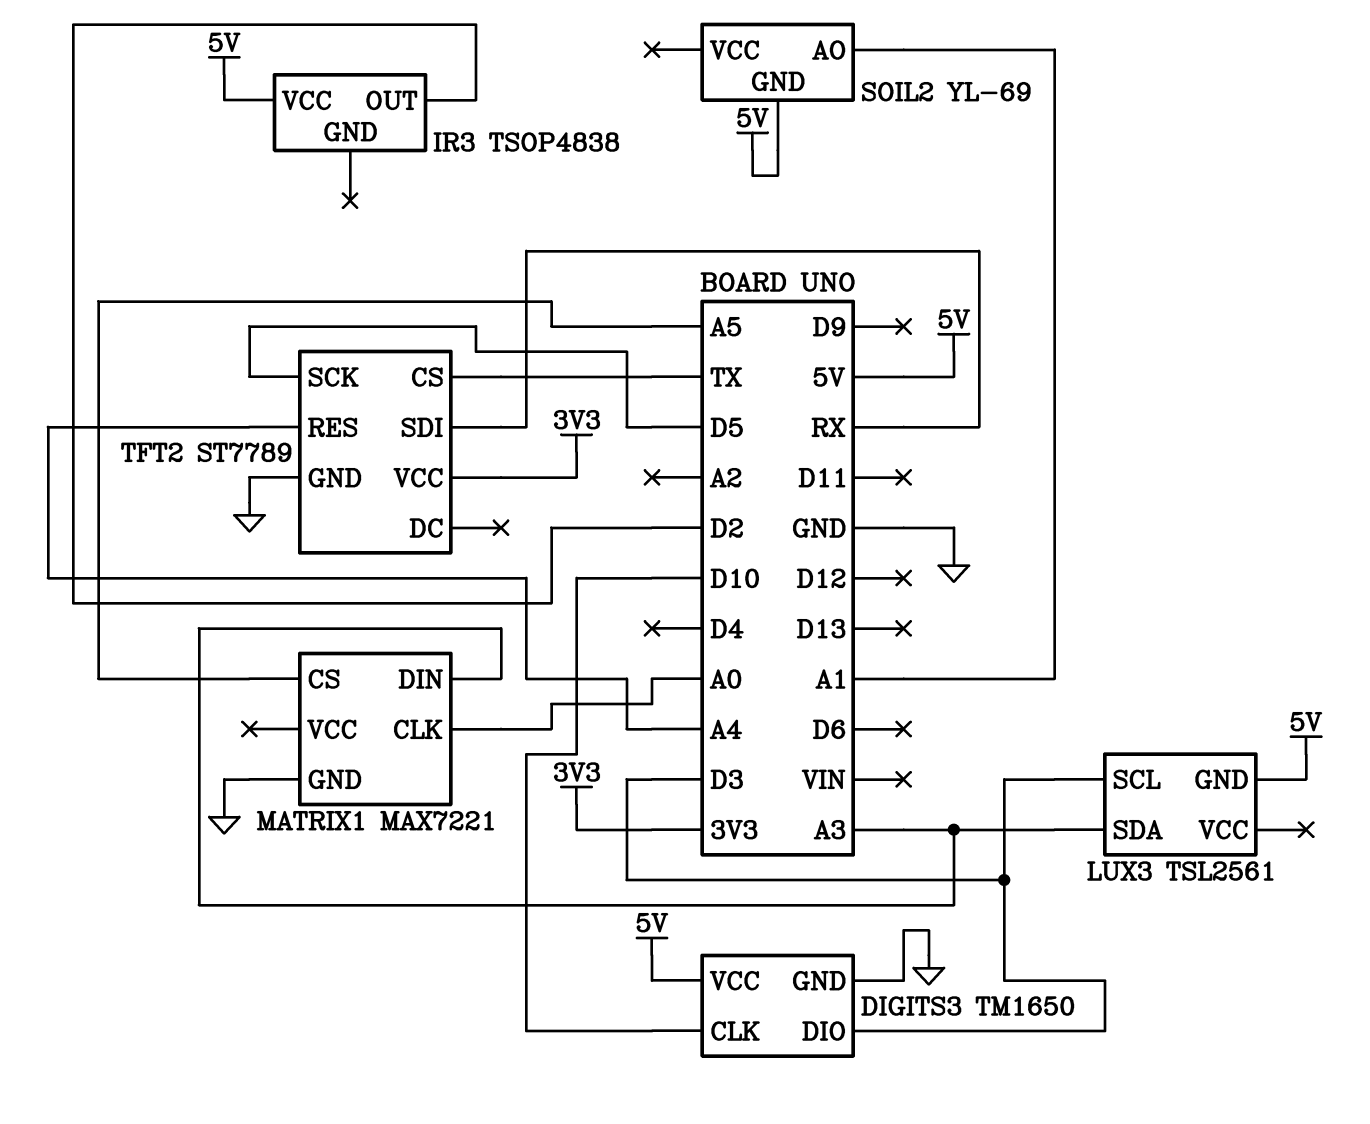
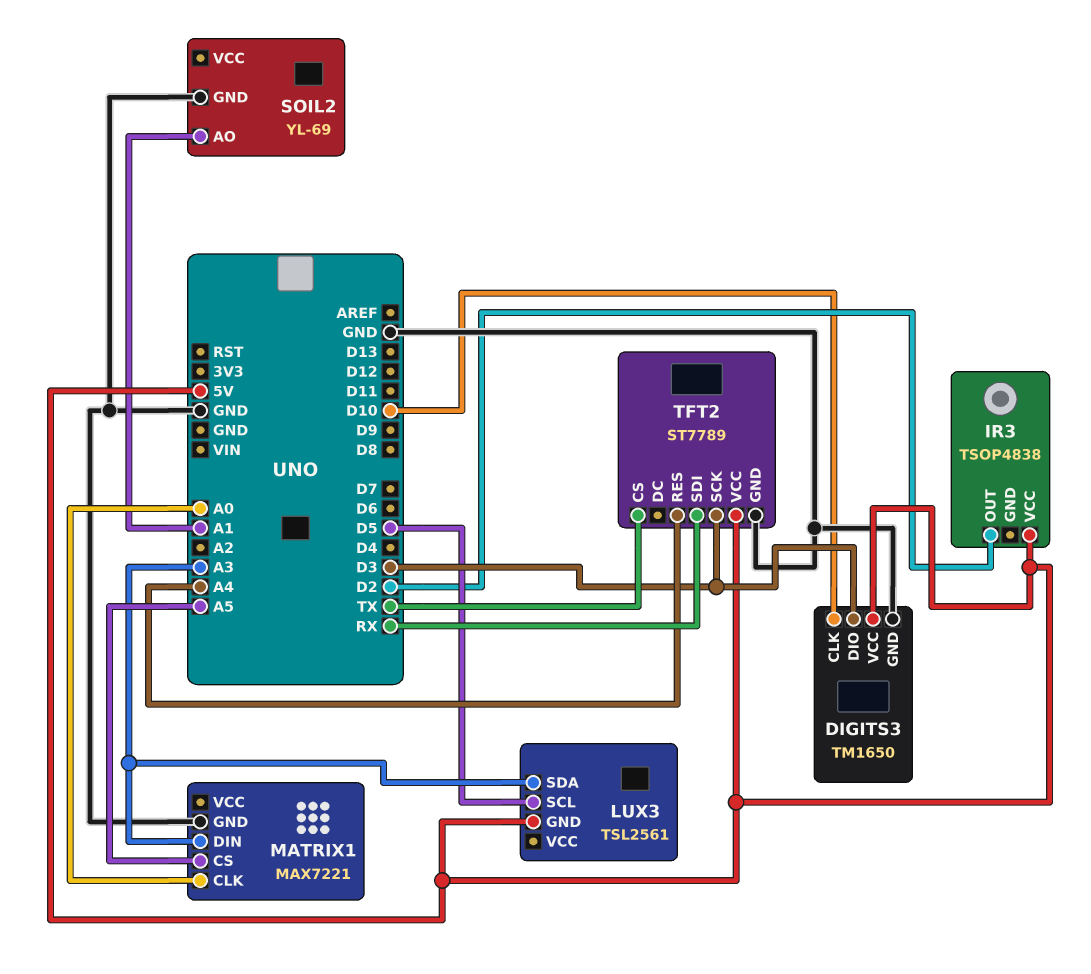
LUX3 pin SCL: D3 -> D5
SOIL2 pin GND: 5V -> GND
TFT2 pin SCK: D5 -> D3
TFT2 pin VCC: 3V3 -> 5V

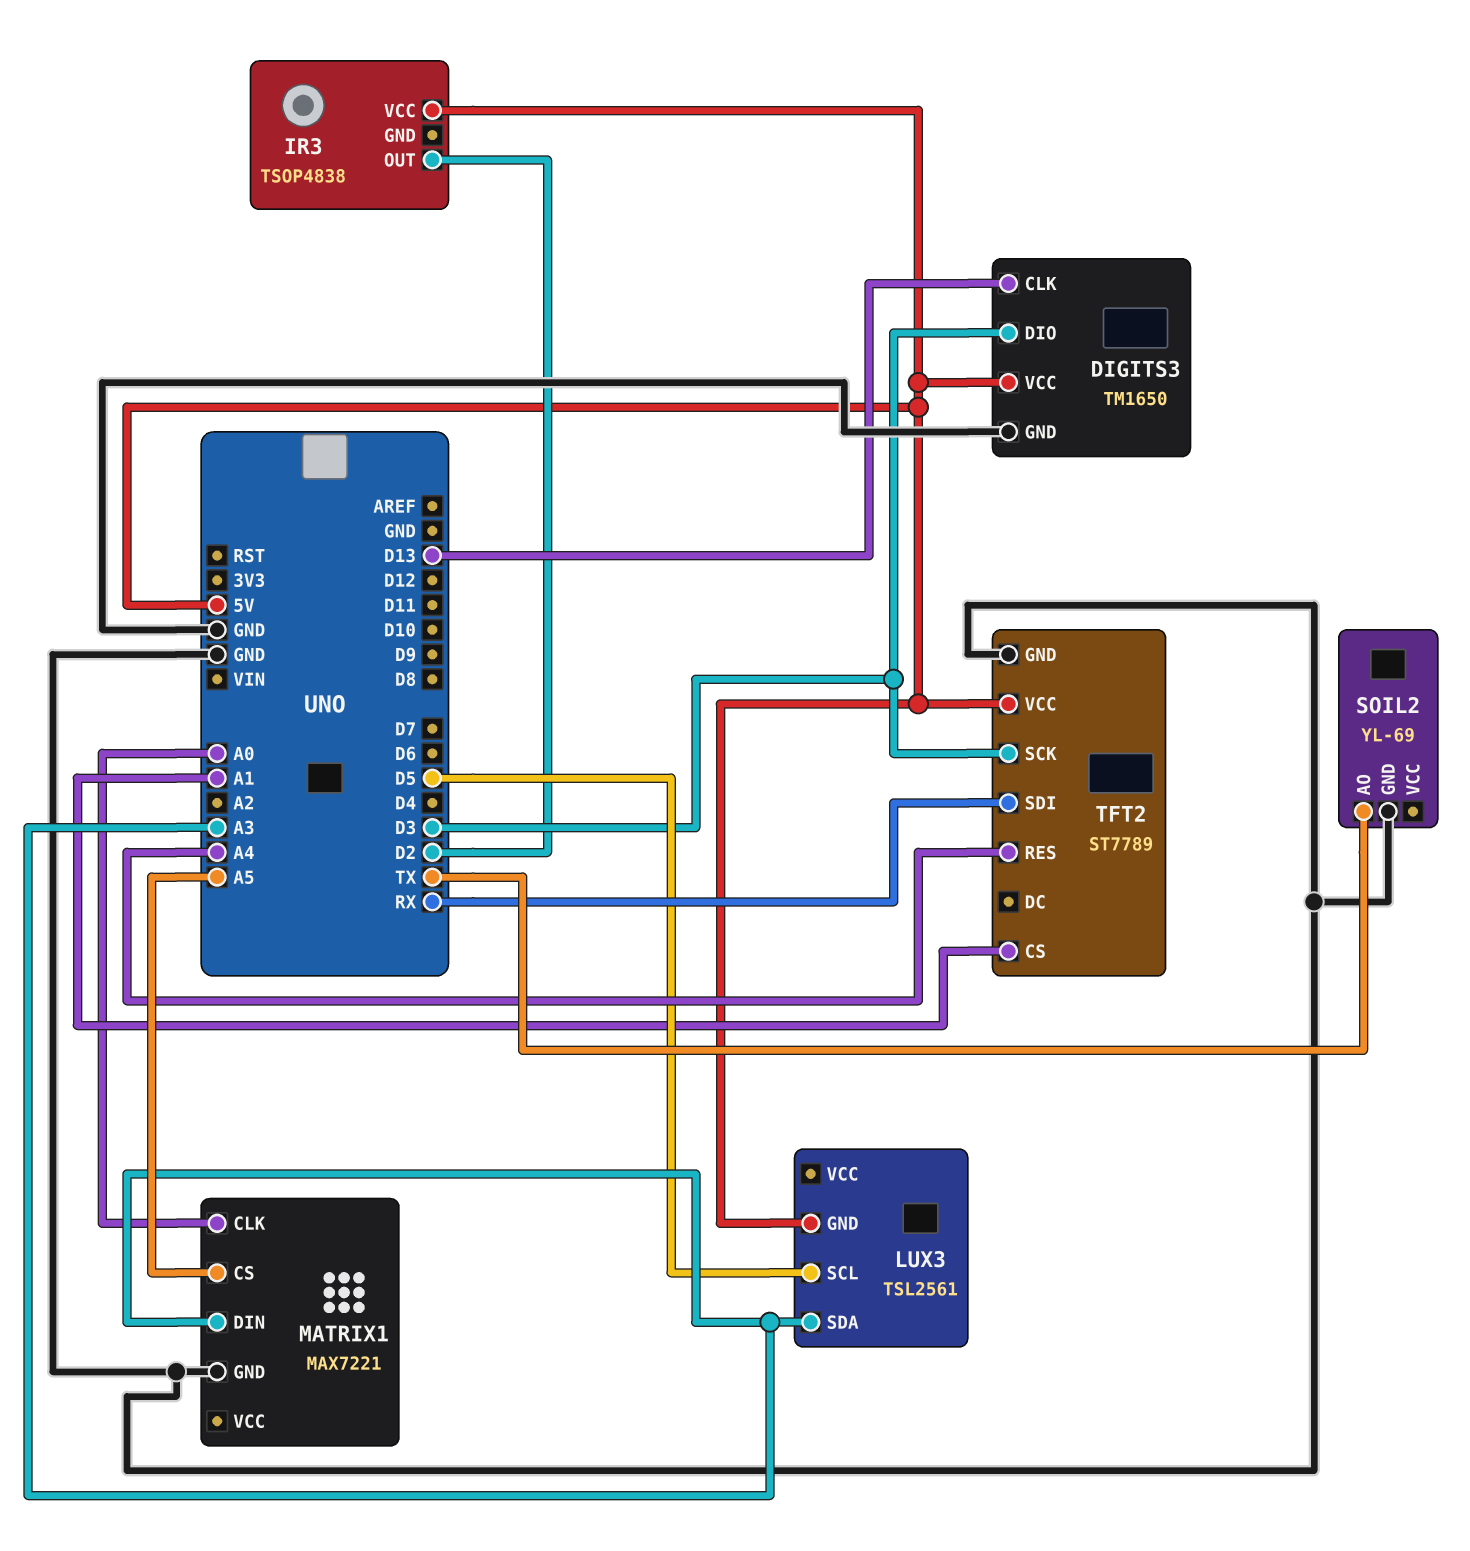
DIGITS3 pin CLK: D10 -> D13
SOIL2 pin AO: A1 -> TX
TFT2 pin CS: TX -> A1

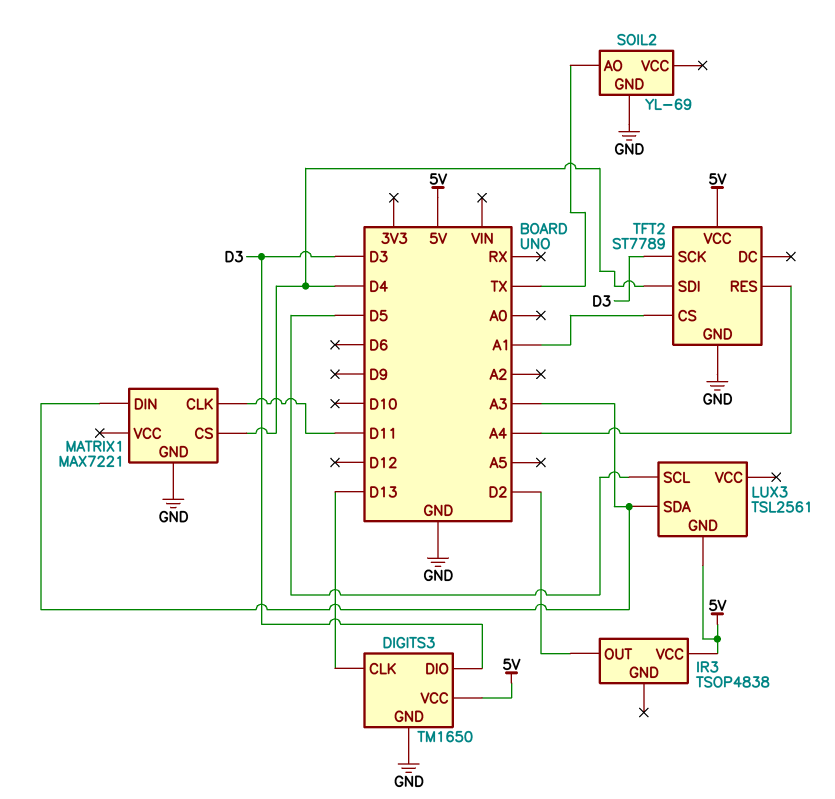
MATRIX1 pin CLK: A0 -> D11
MATRIX1 pin CS: A5 -> D4
TFT2 pin SDI: RX -> D4

